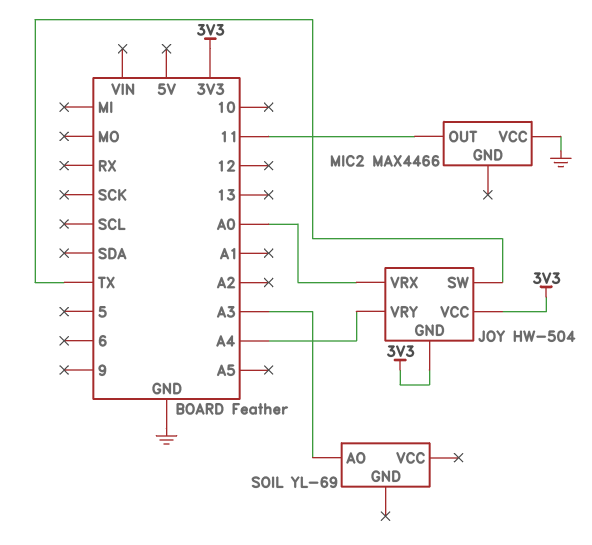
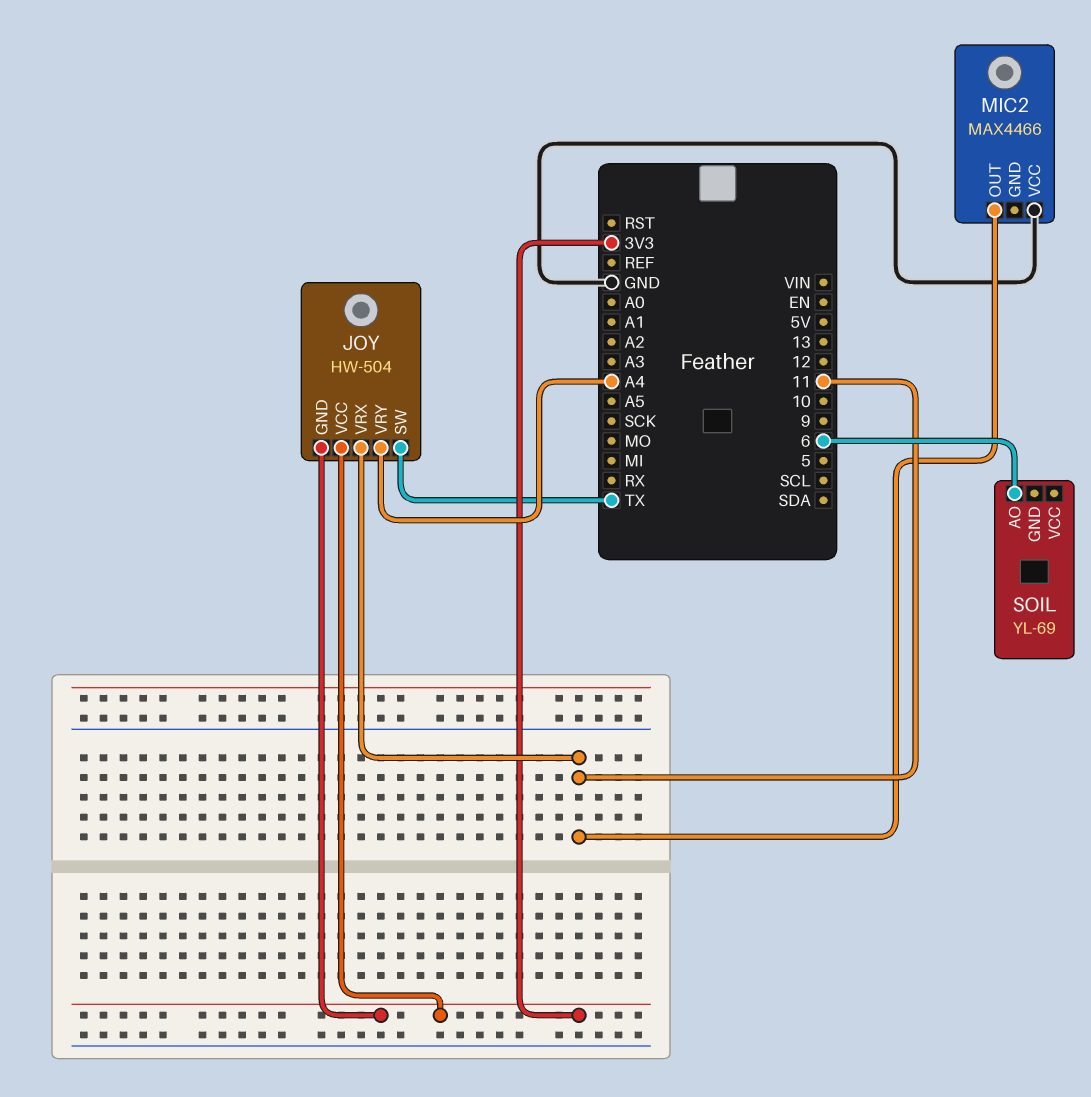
JOY pin VRX: A0 -> 11
SOIL pin AO: A3 -> 6

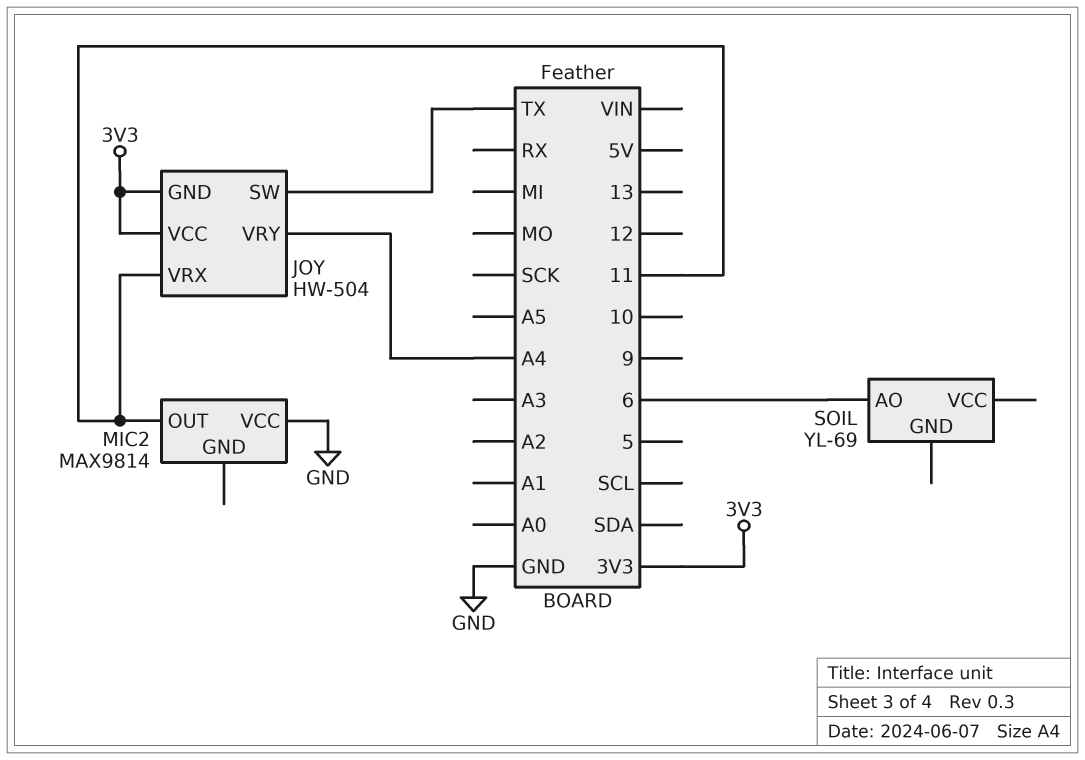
MIC2: MAX4466 -> MAX9814

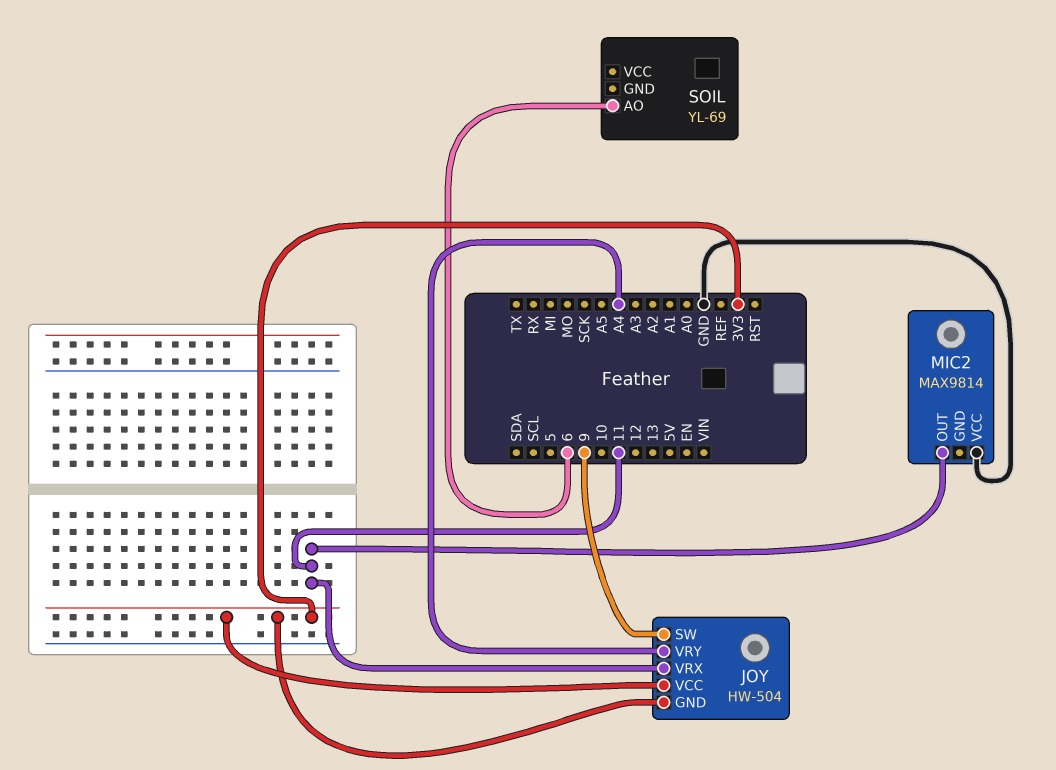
JOY pin SW: TX -> 9

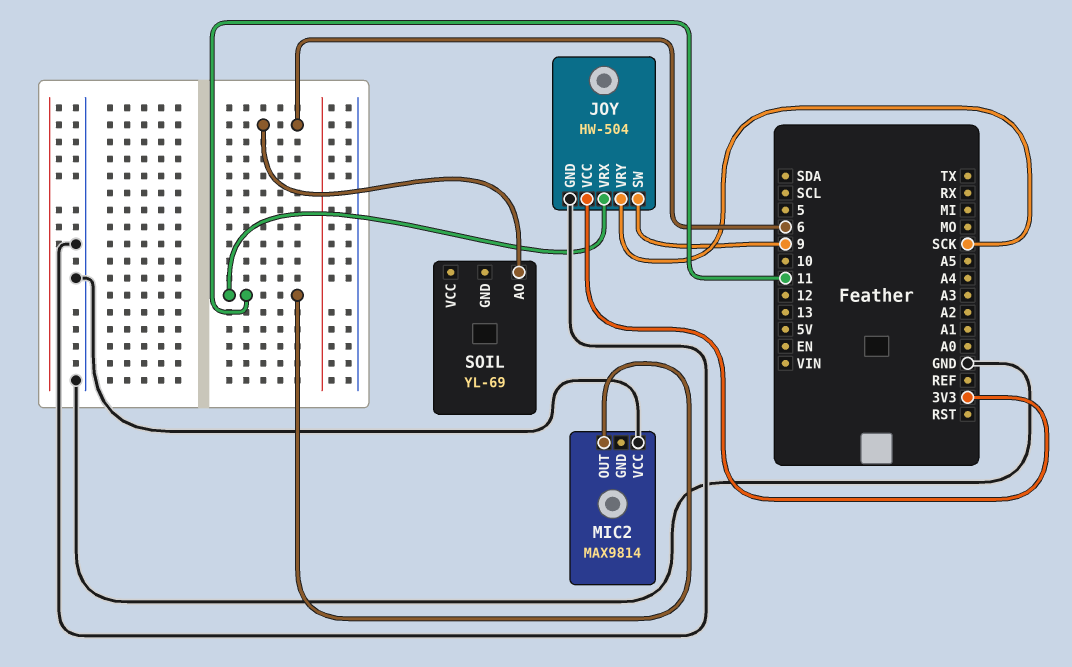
JOY pin GND: 3V3 -> GND
JOY pin VRY: A4 -> SCK

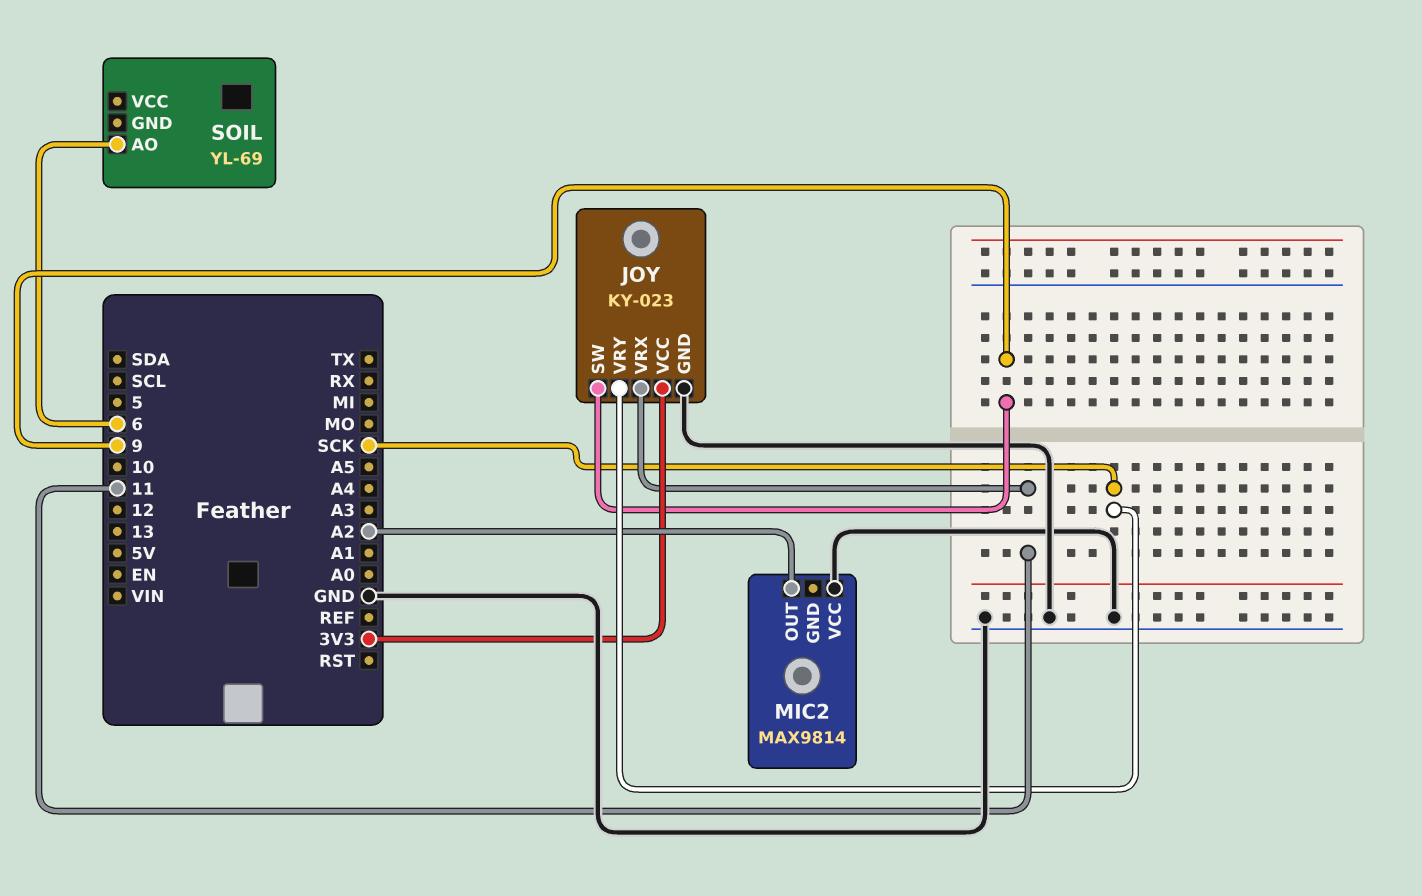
JOY: HW-504 -> KY-023
MIC2 pin OUT: 11 -> A2

